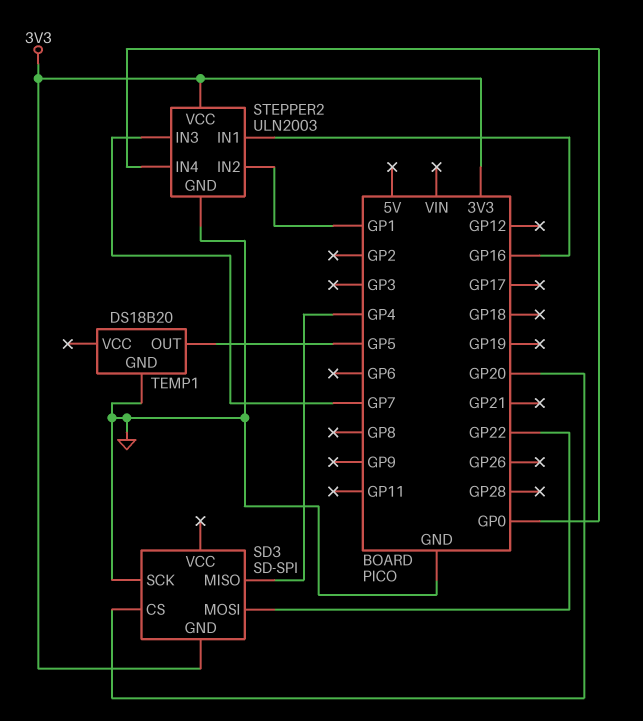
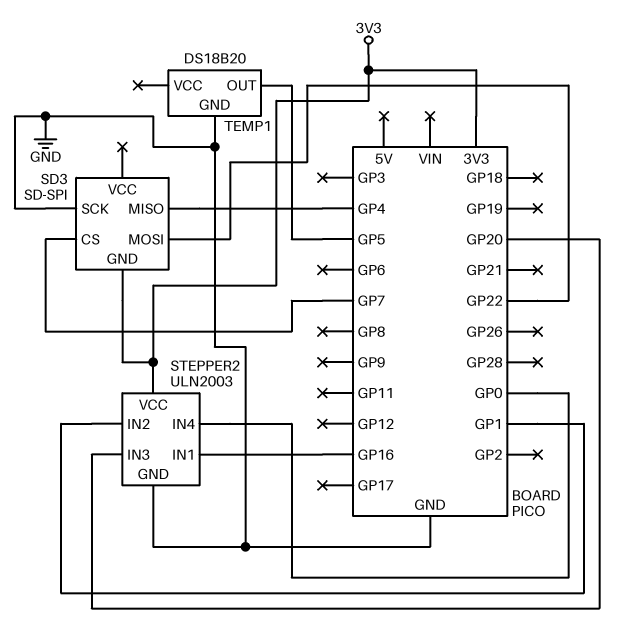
SD3 pin CS: GP20 -> GP7
STEPPER2 pin IN3: GP7 -> GP20

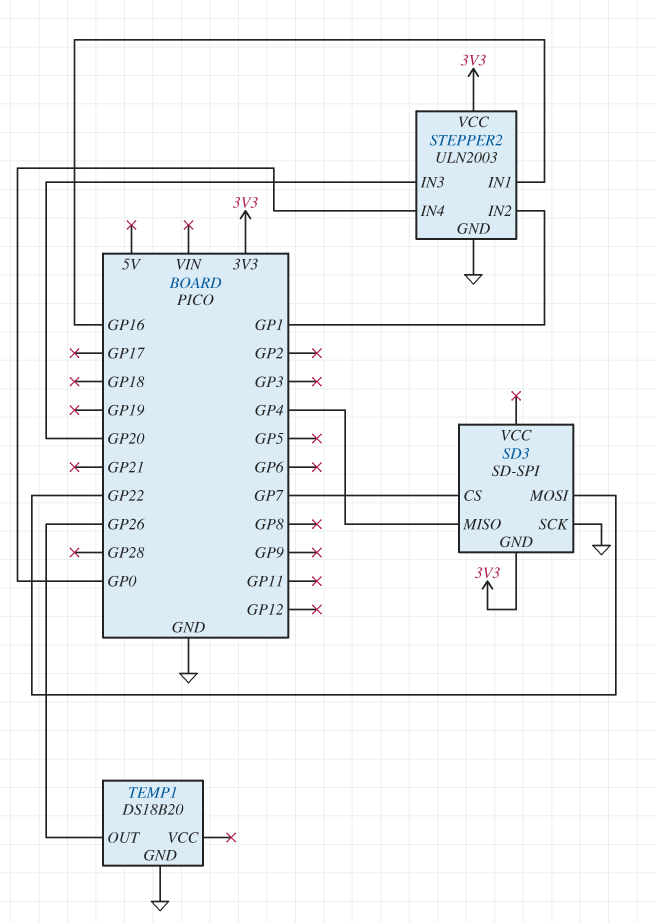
TEMP1 pin OUT: GP5 -> GP26

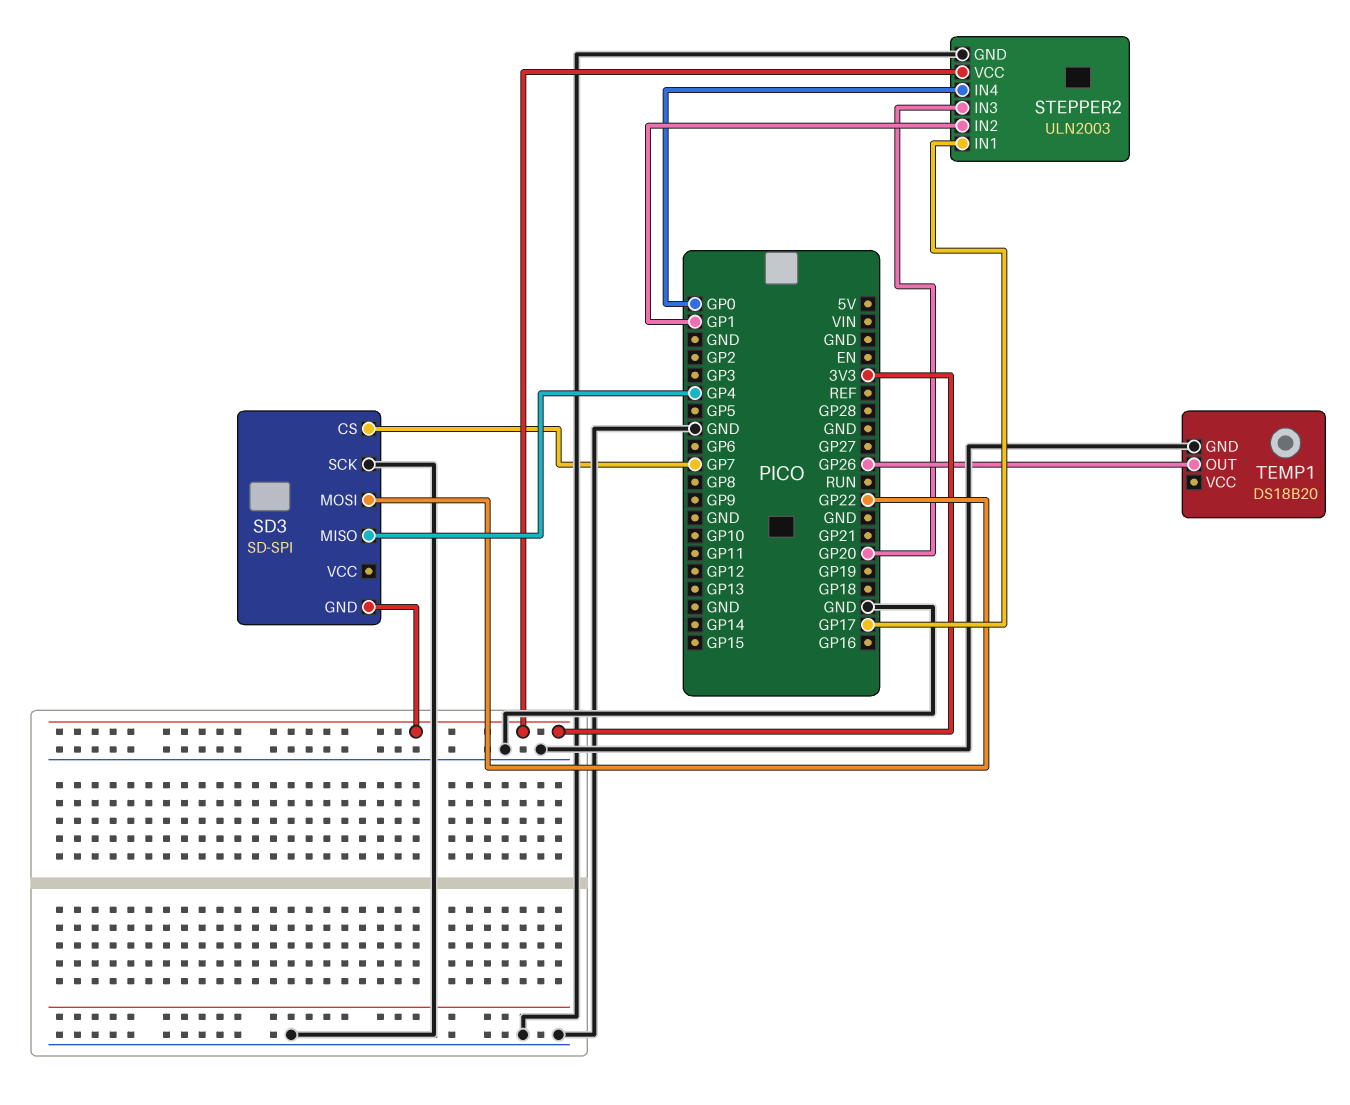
STEPPER2 pin IN1: GP16 -> GP17

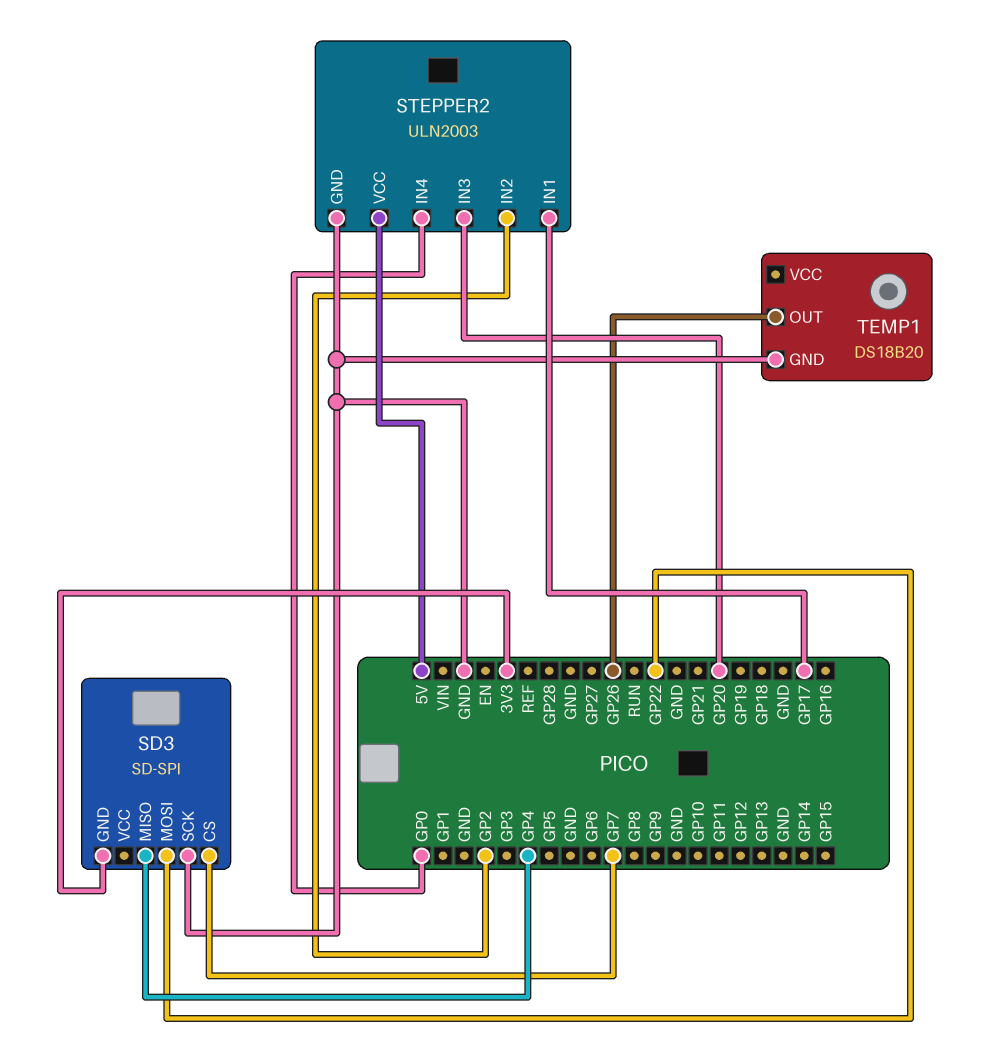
STEPPER2 pin IN2: GP1 -> GP2
STEPPER2 pin VCC: 3V3 -> 5V

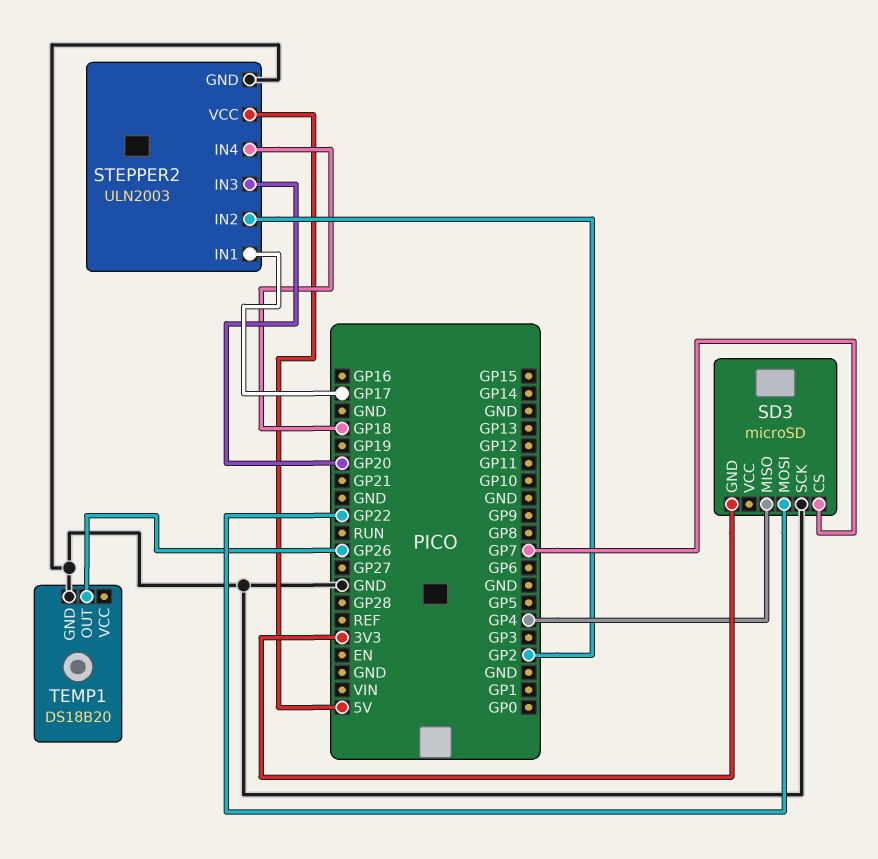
SD3: SD-SPI -> microSD
STEPPER2 pin IN4: GP0 -> GP18

